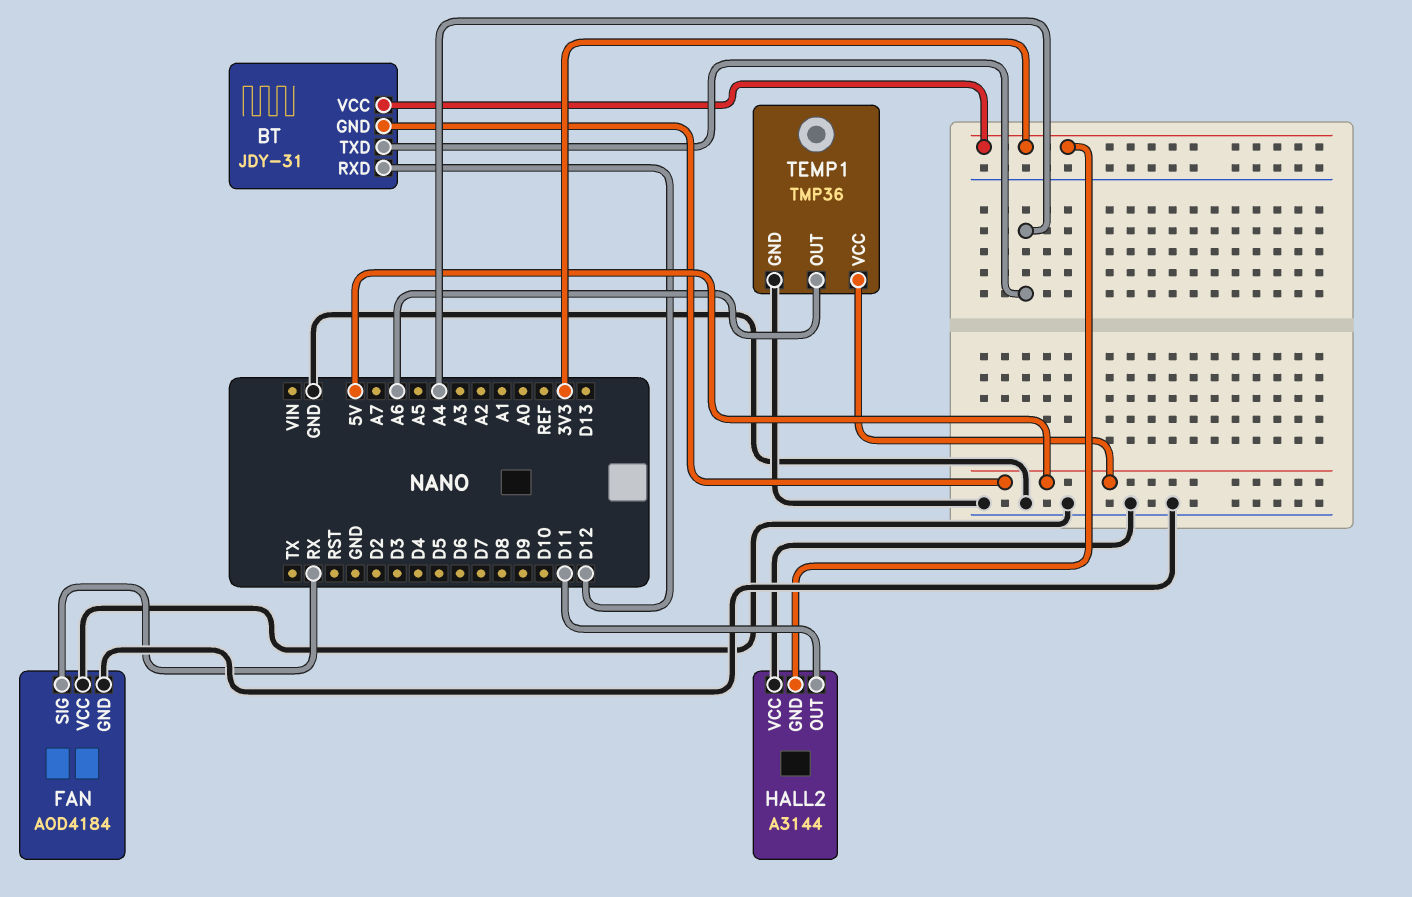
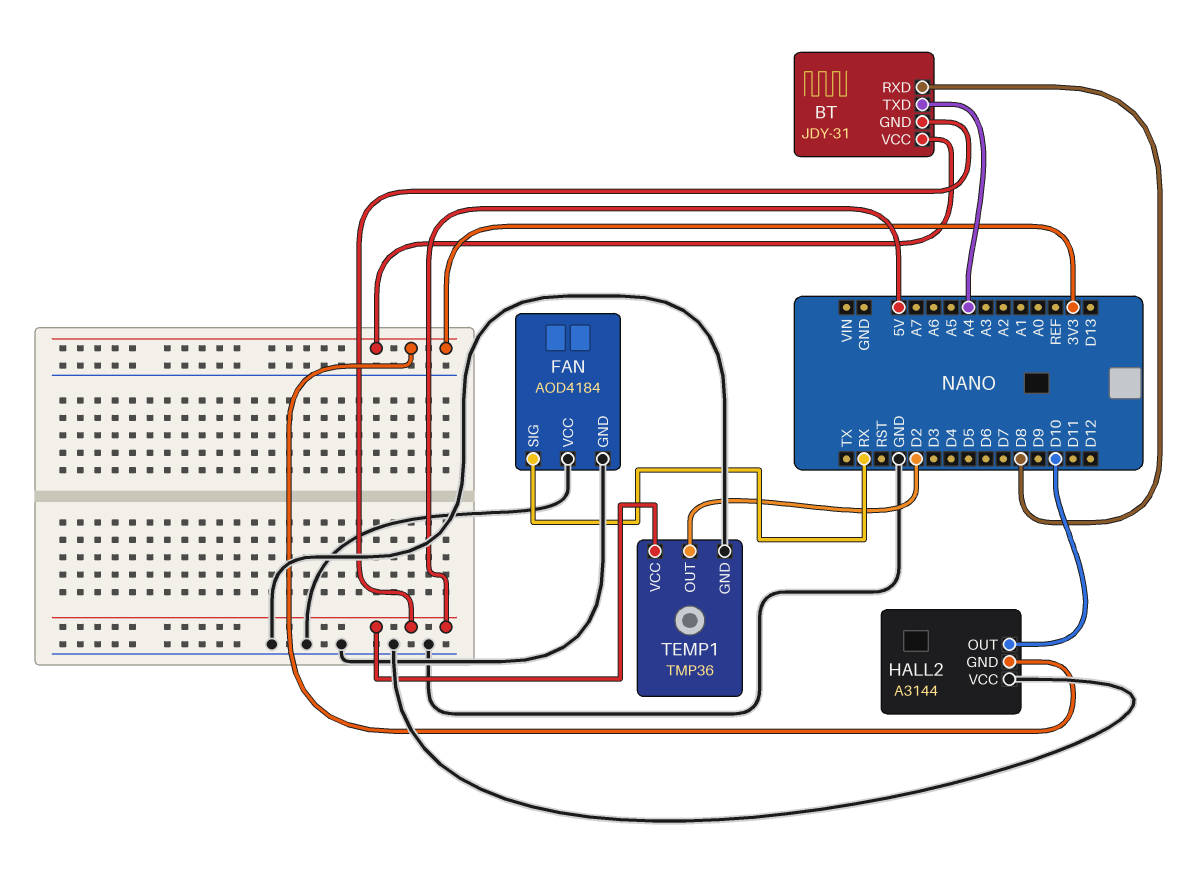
BT pin RXD: D12 -> D8
HALL2 pin OUT: D11 -> D10
TEMP1 pin OUT: A6 -> D2

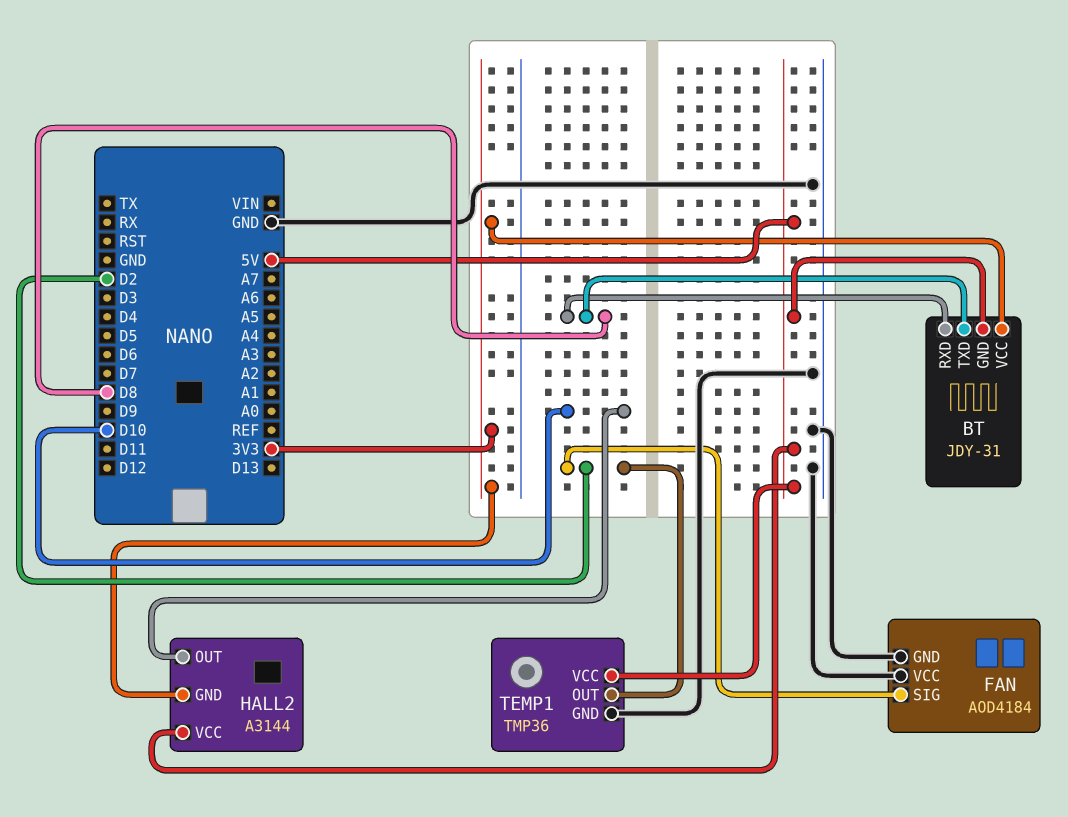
BT pin TXD: A4 -> D8
FAN pin SIG: RX -> D2
HALL2 pin VCC: GND -> 5V

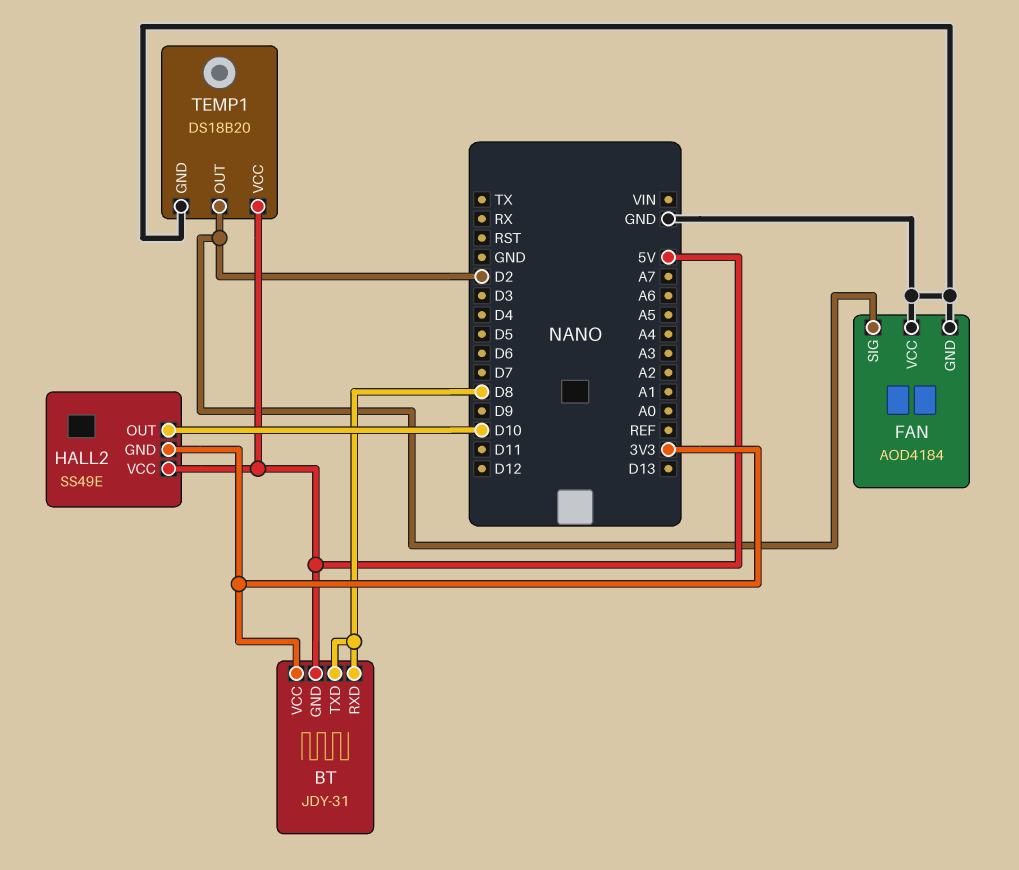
HALL2: A3144 -> SS49E
TEMP1: TMP36 -> DS18B20

